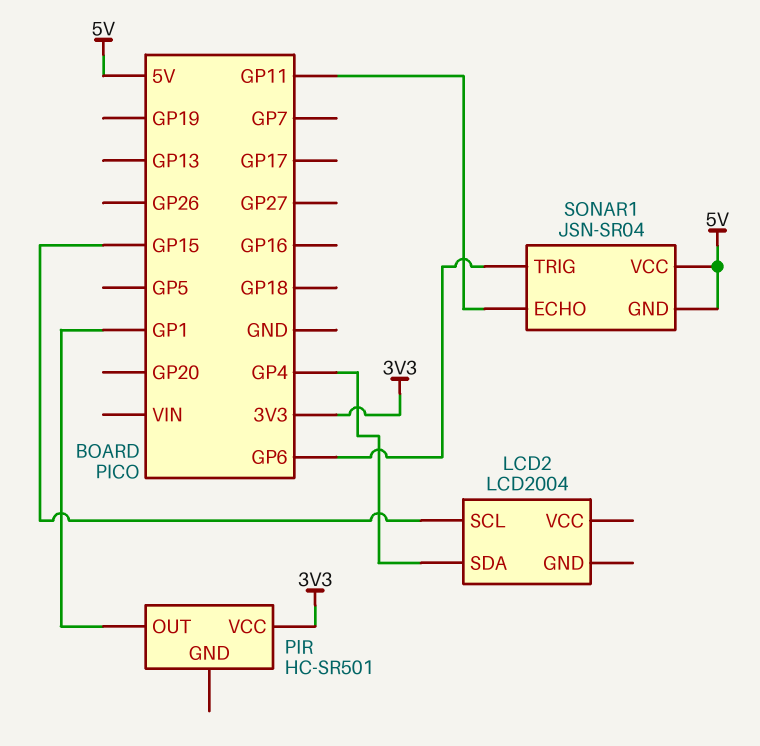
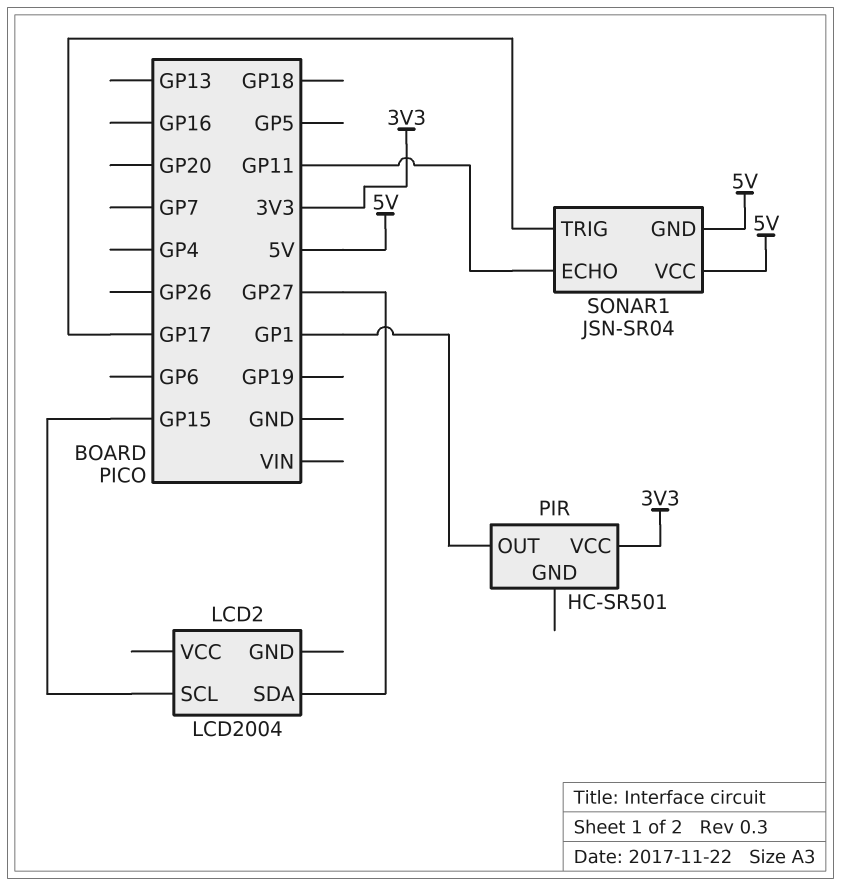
LCD2 pin SDA: GP4 -> GP27
SONAR1 pin TRIG: GP6 -> GP17

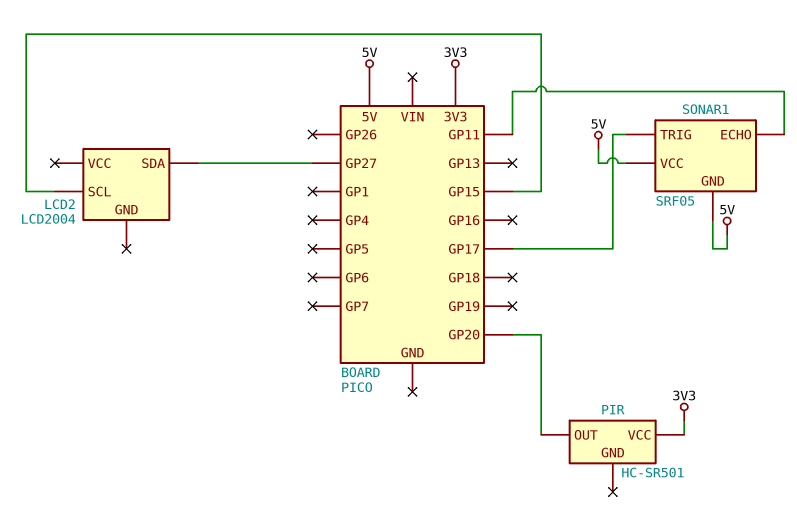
PIR pin OUT: GP1 -> GP20
SONAR1: JSN-SR04 -> SRF05

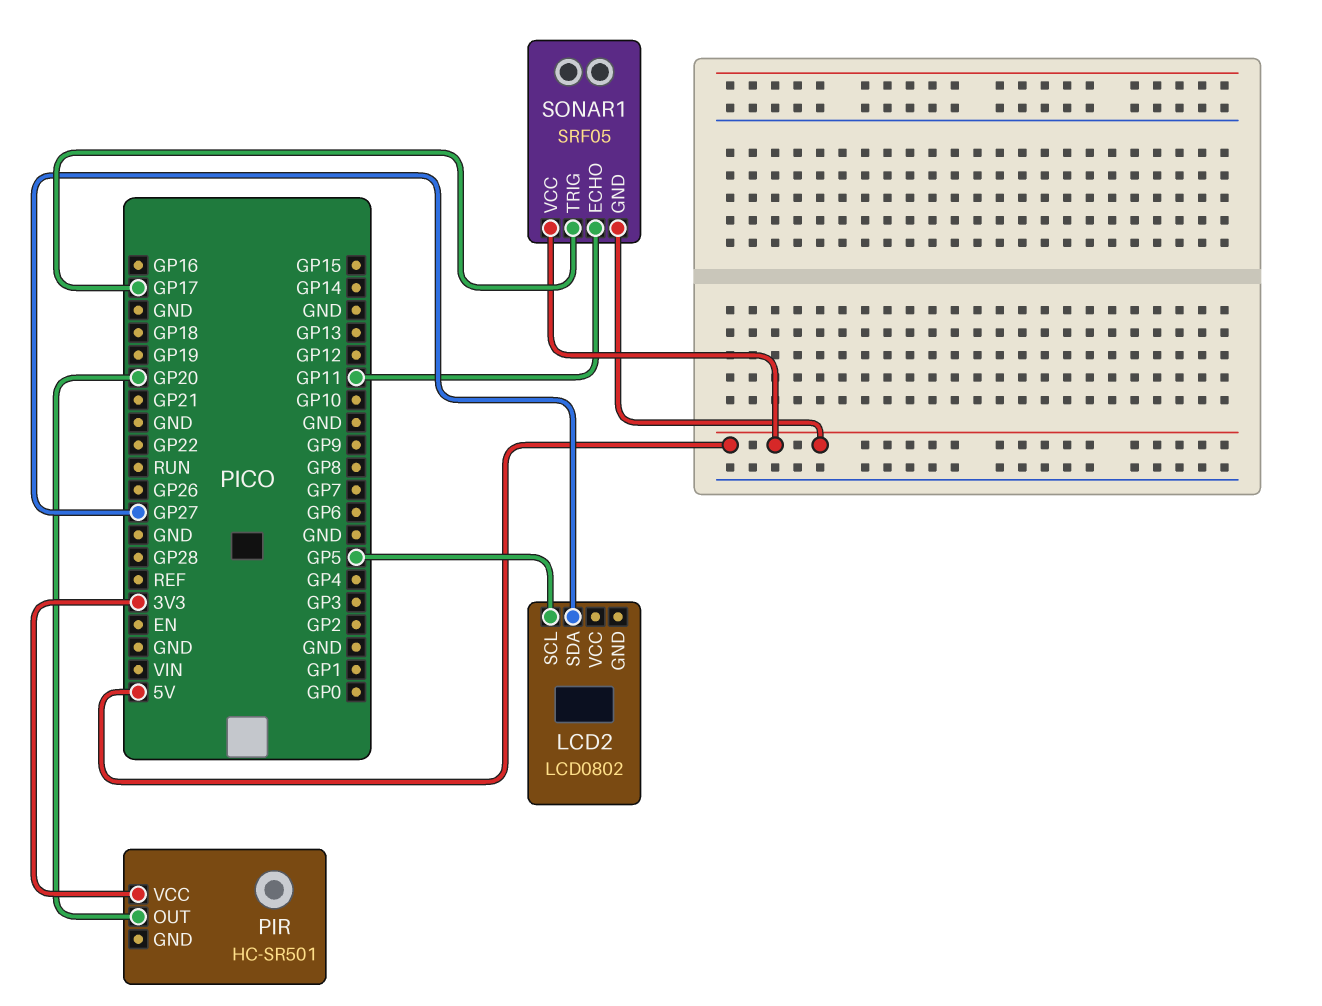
LCD2: LCD2004 -> LCD0802
LCD2 pin SCL: GP15 -> GP5

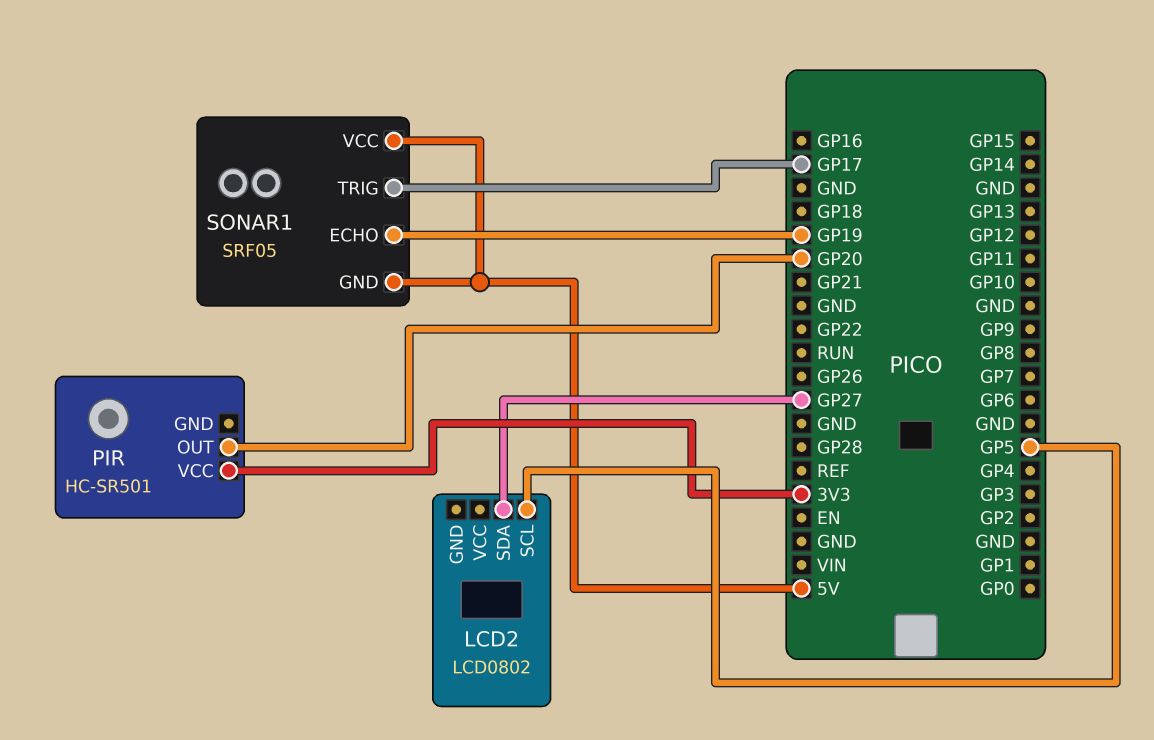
SONAR1 pin ECHO: GP11 -> GP19

